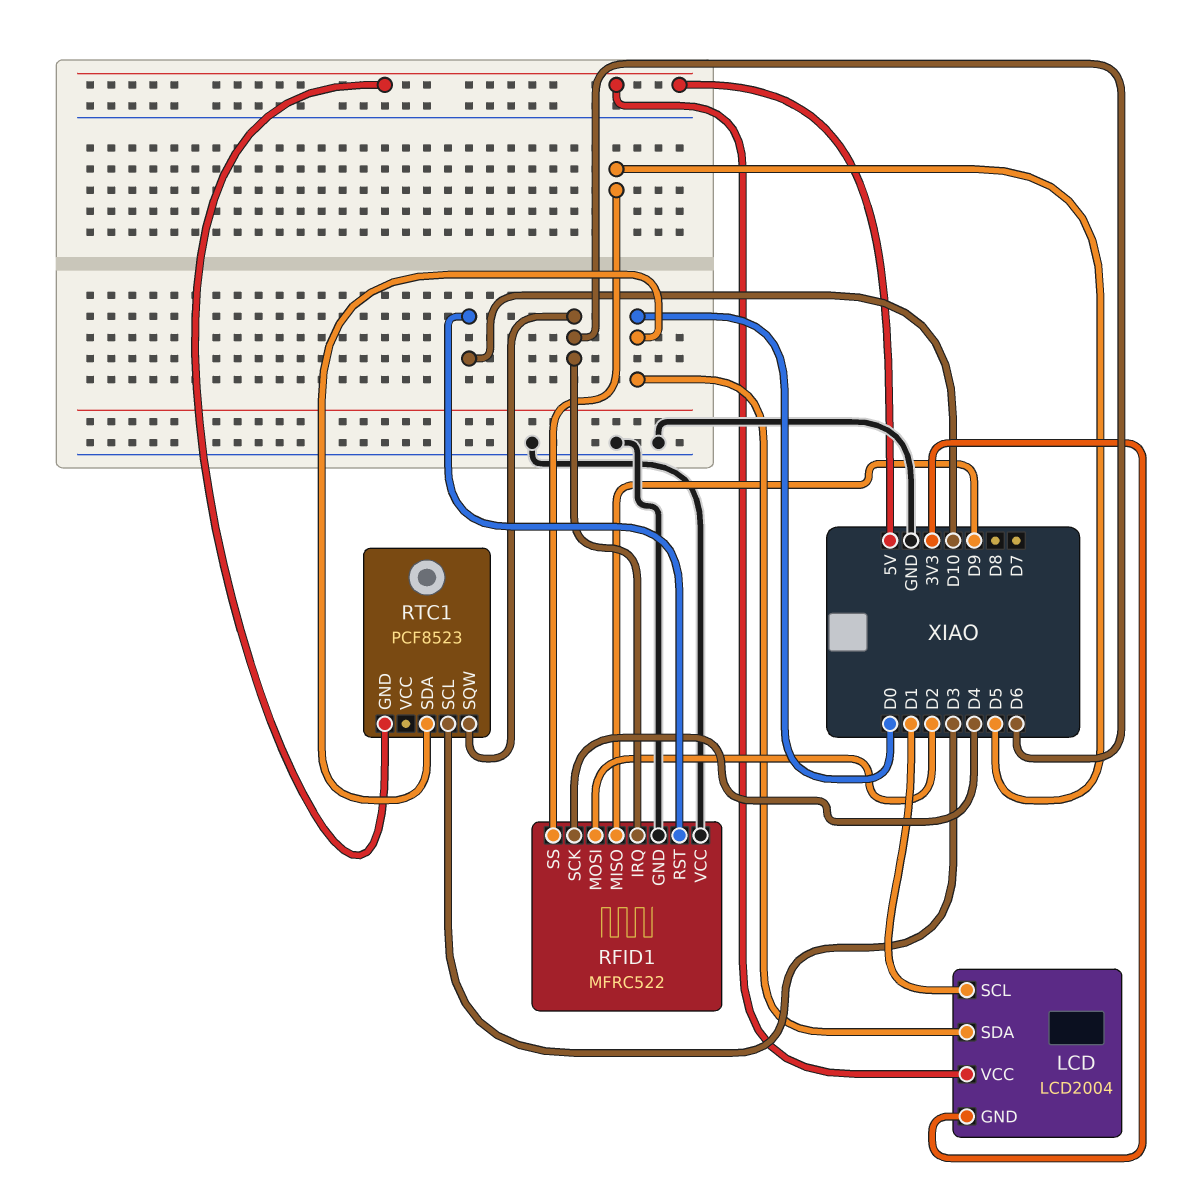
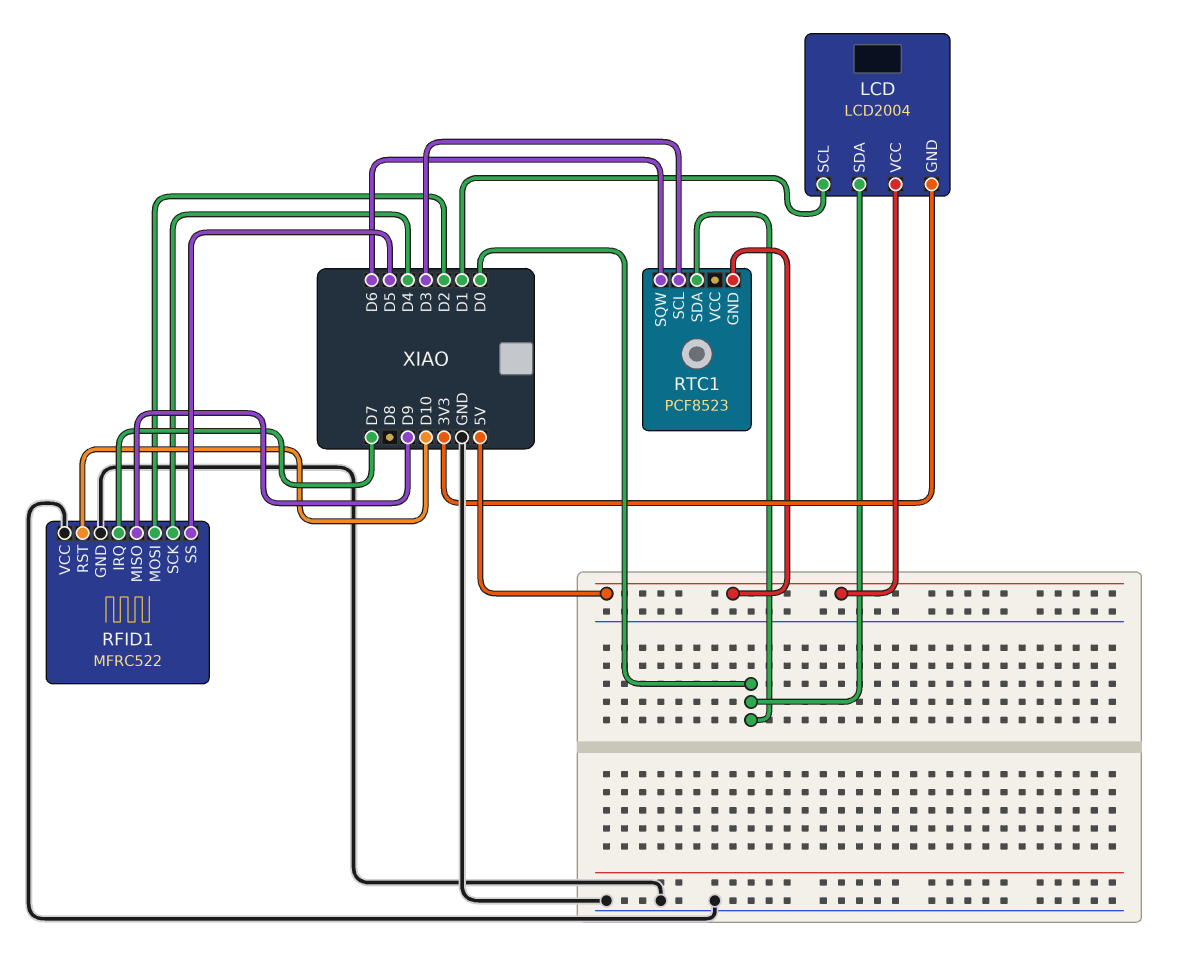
RFID1 pin IRQ: D6 -> D7

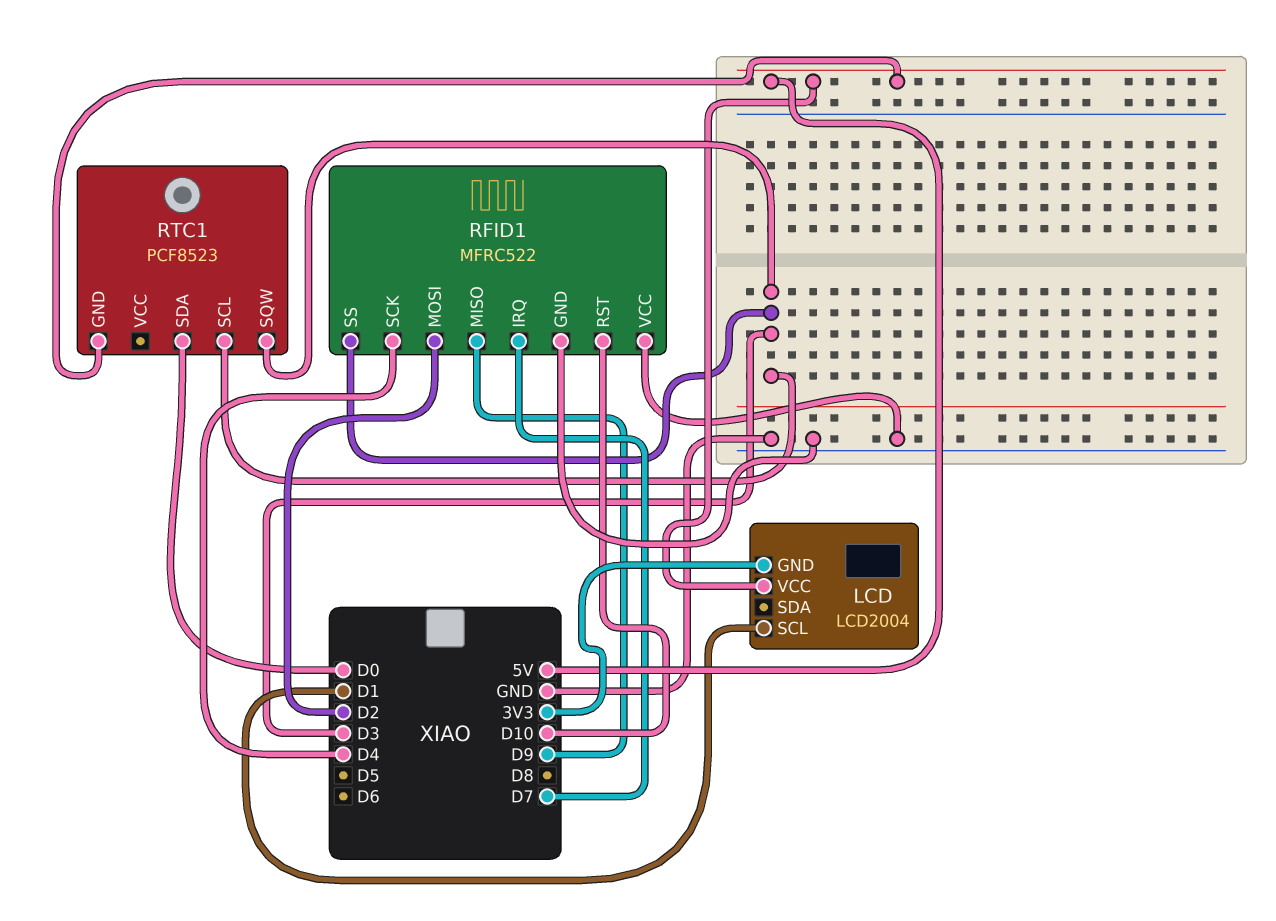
LCD pin SDA: D0 -> none
RFID1 pin SS: D5 -> D3
RTC1 pin SQW: D6 -> D3

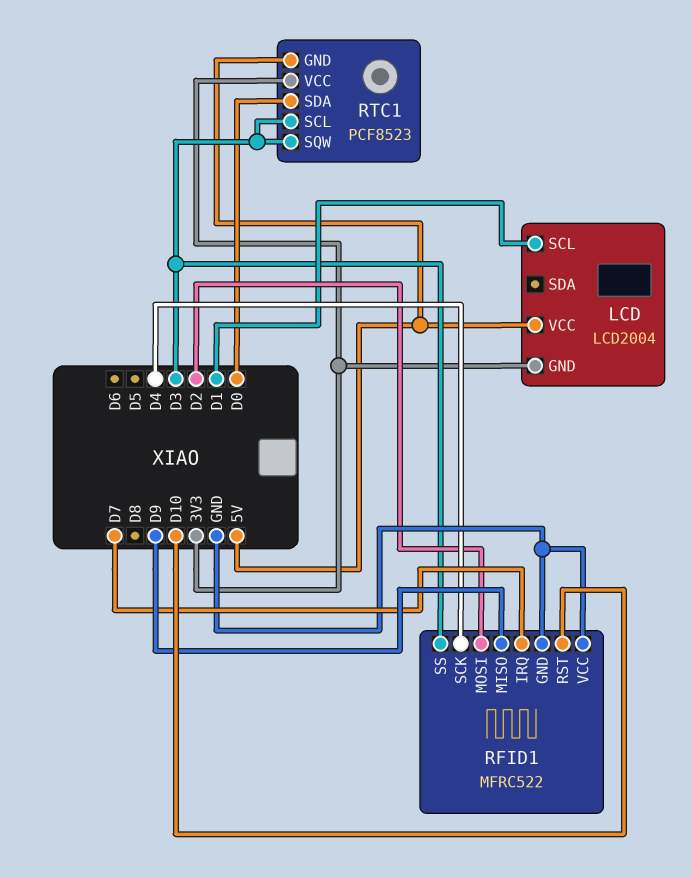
RTC1 pin VCC: none -> 3V3

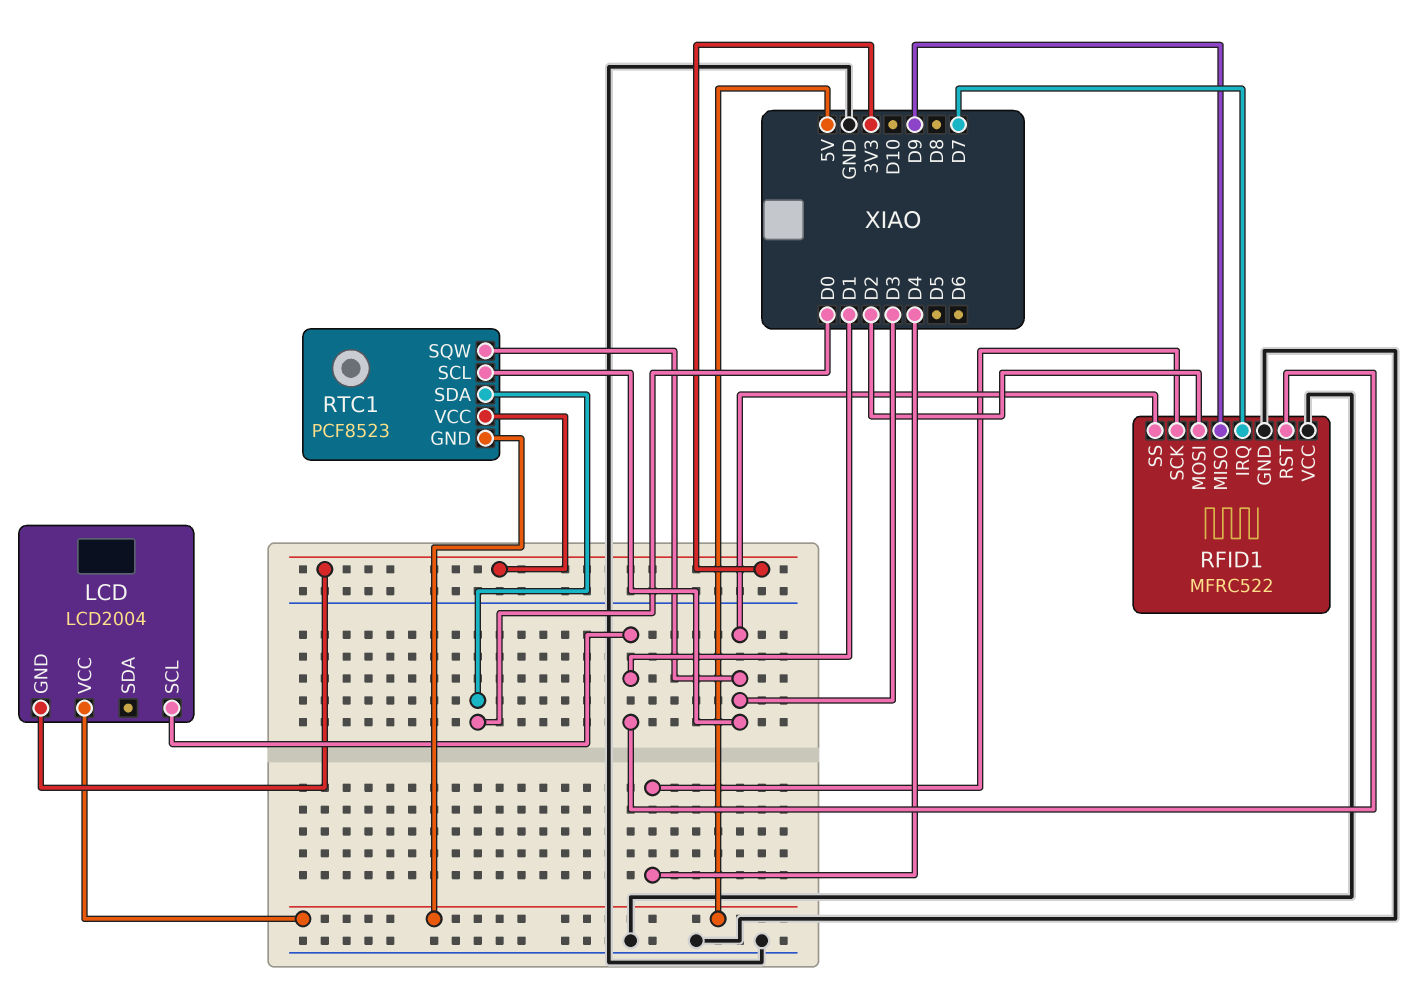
RFID1 pin RST: D10 -> D1

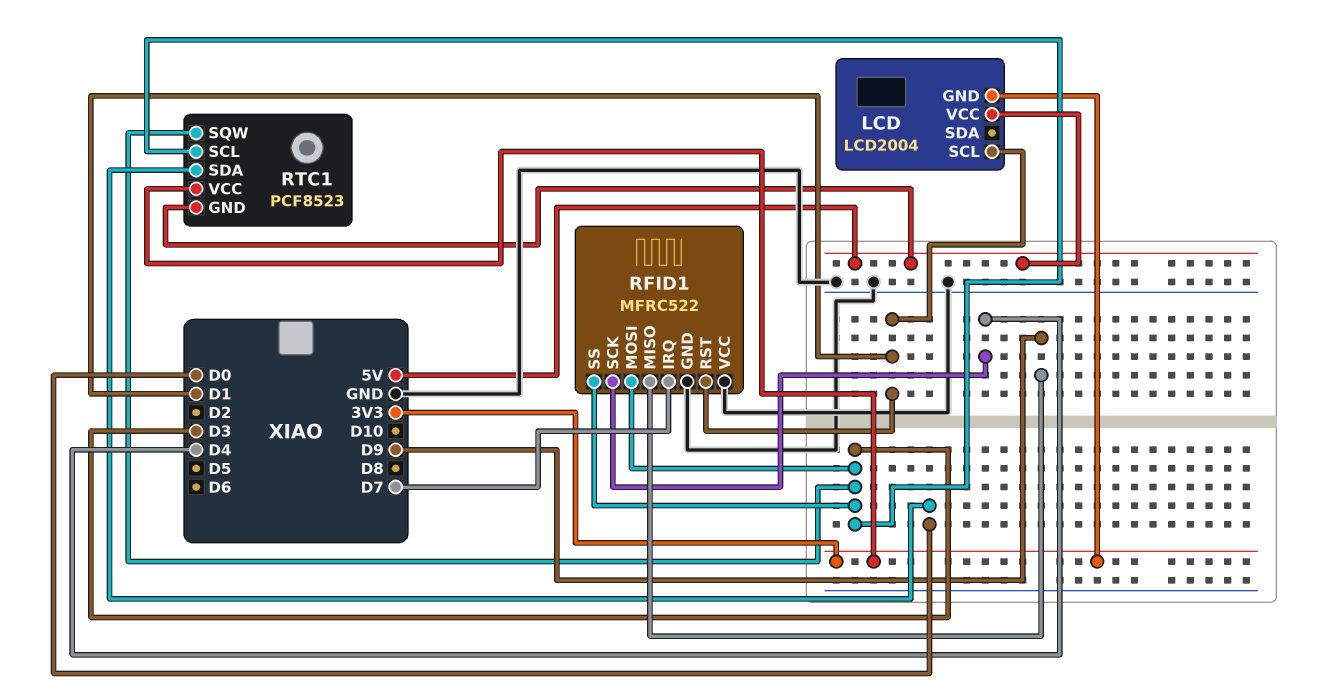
RFID1 pin MOSI: D2 -> D3

